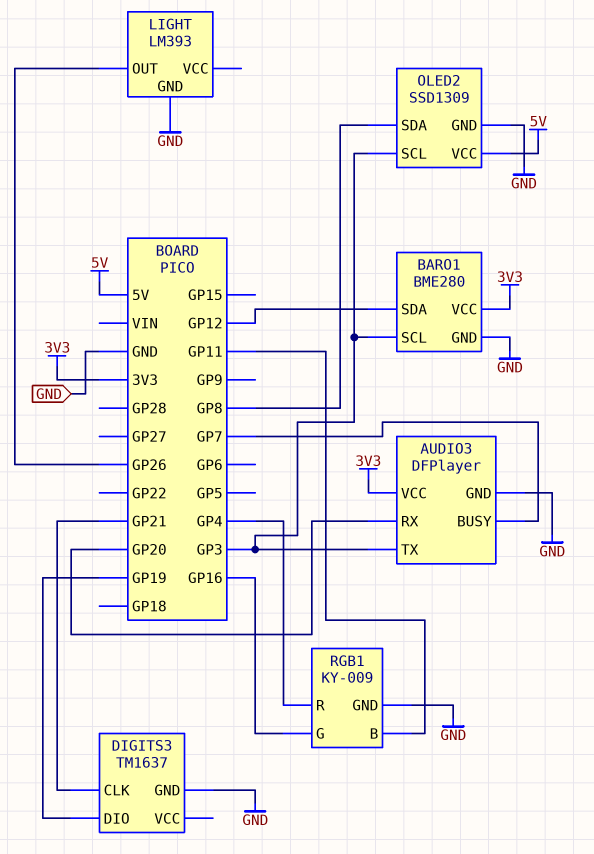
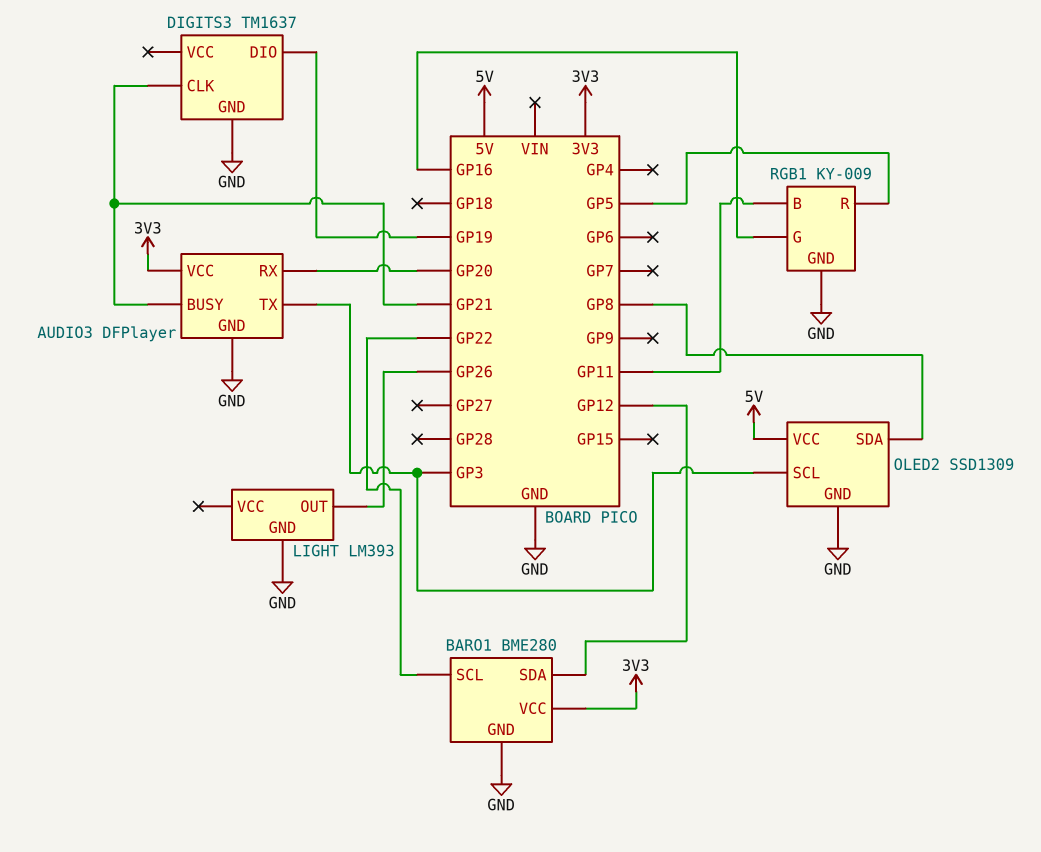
AUDIO3 pin BUSY: GP7 -> GP21
BARO1 pin SCL: GP3 -> GP22
RGB1 pin R: GP4 -> GP5

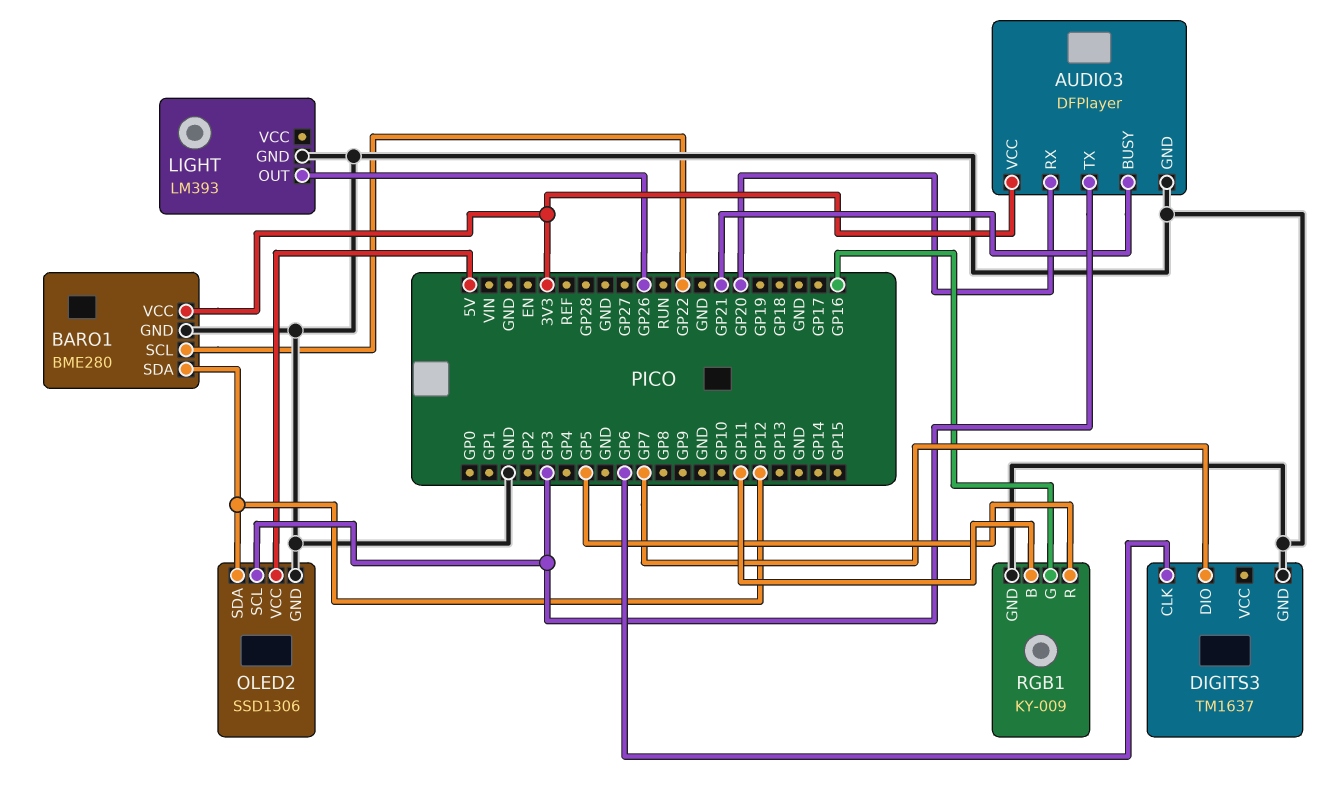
DIGITS3 pin CLK: GP21 -> GP6
DIGITS3 pin DIO: GP19 -> GP7
OLED2: SSD1309 -> SSD1306
OLED2 pin SDA: GP8 -> GP12

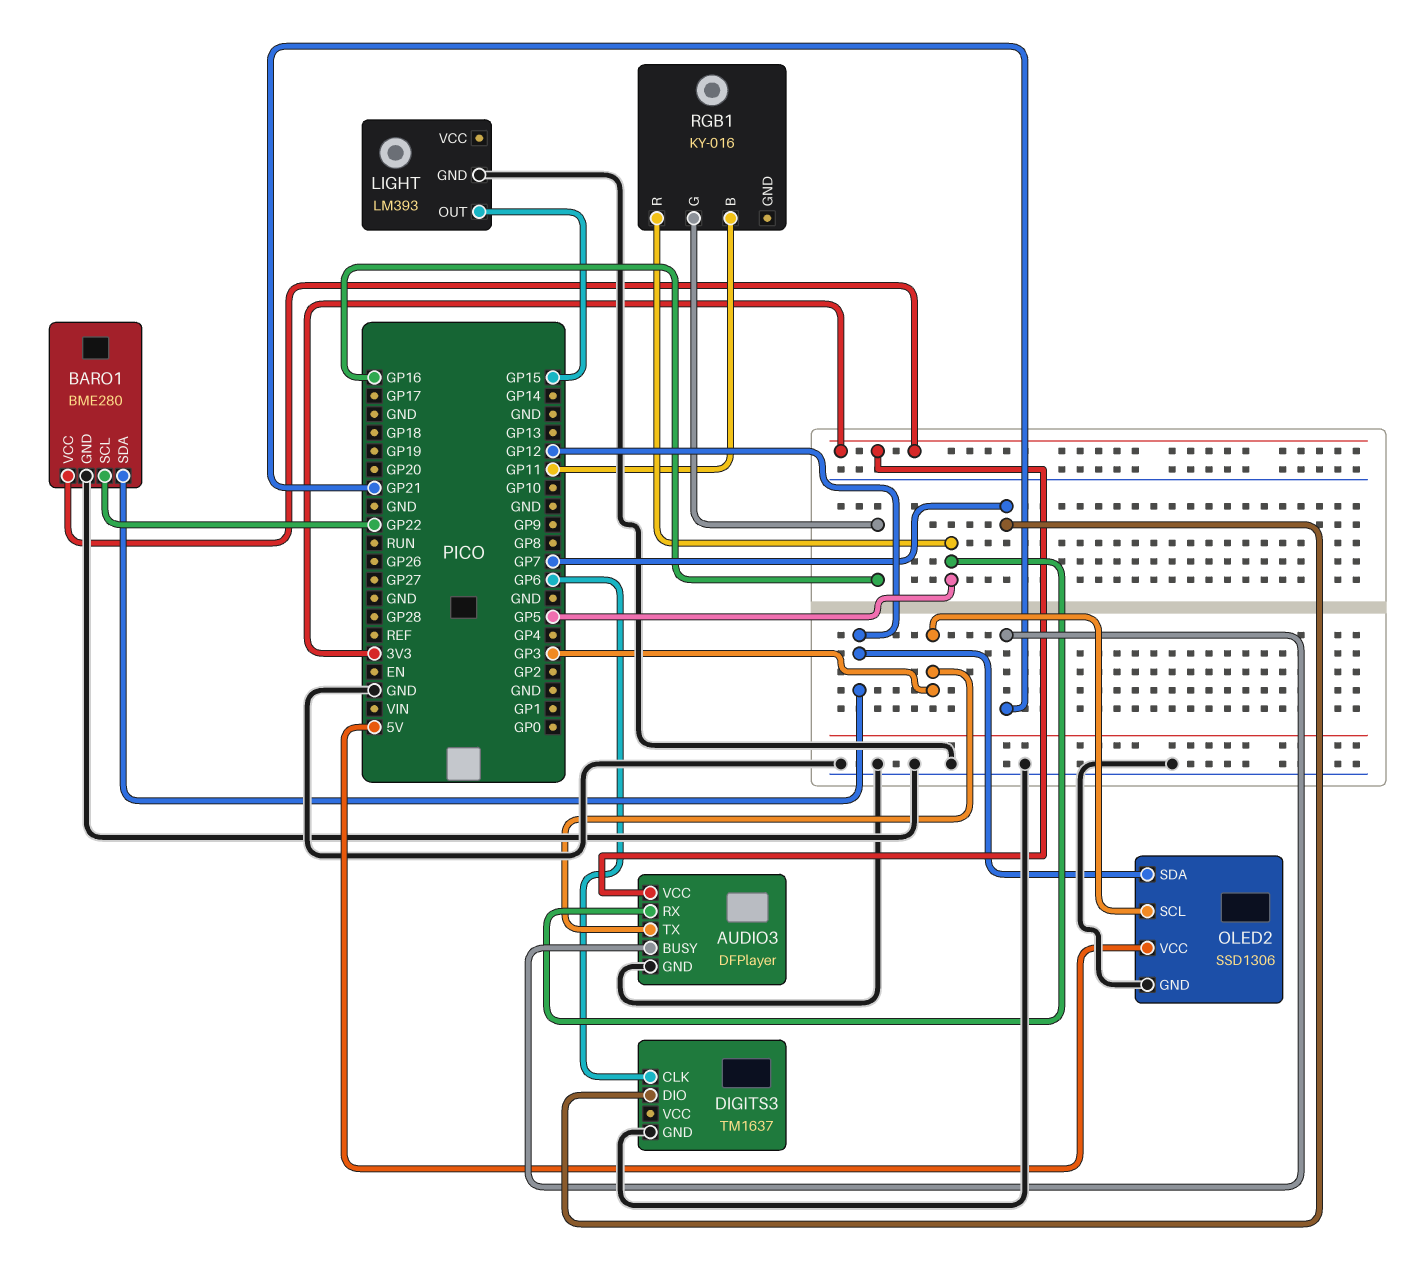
AUDIO3 pin RX: GP20 -> GP5
LIGHT pin OUT: GP26 -> GP15
RGB1: KY-009 -> KY-016
RGB1 pin GND: GND -> none

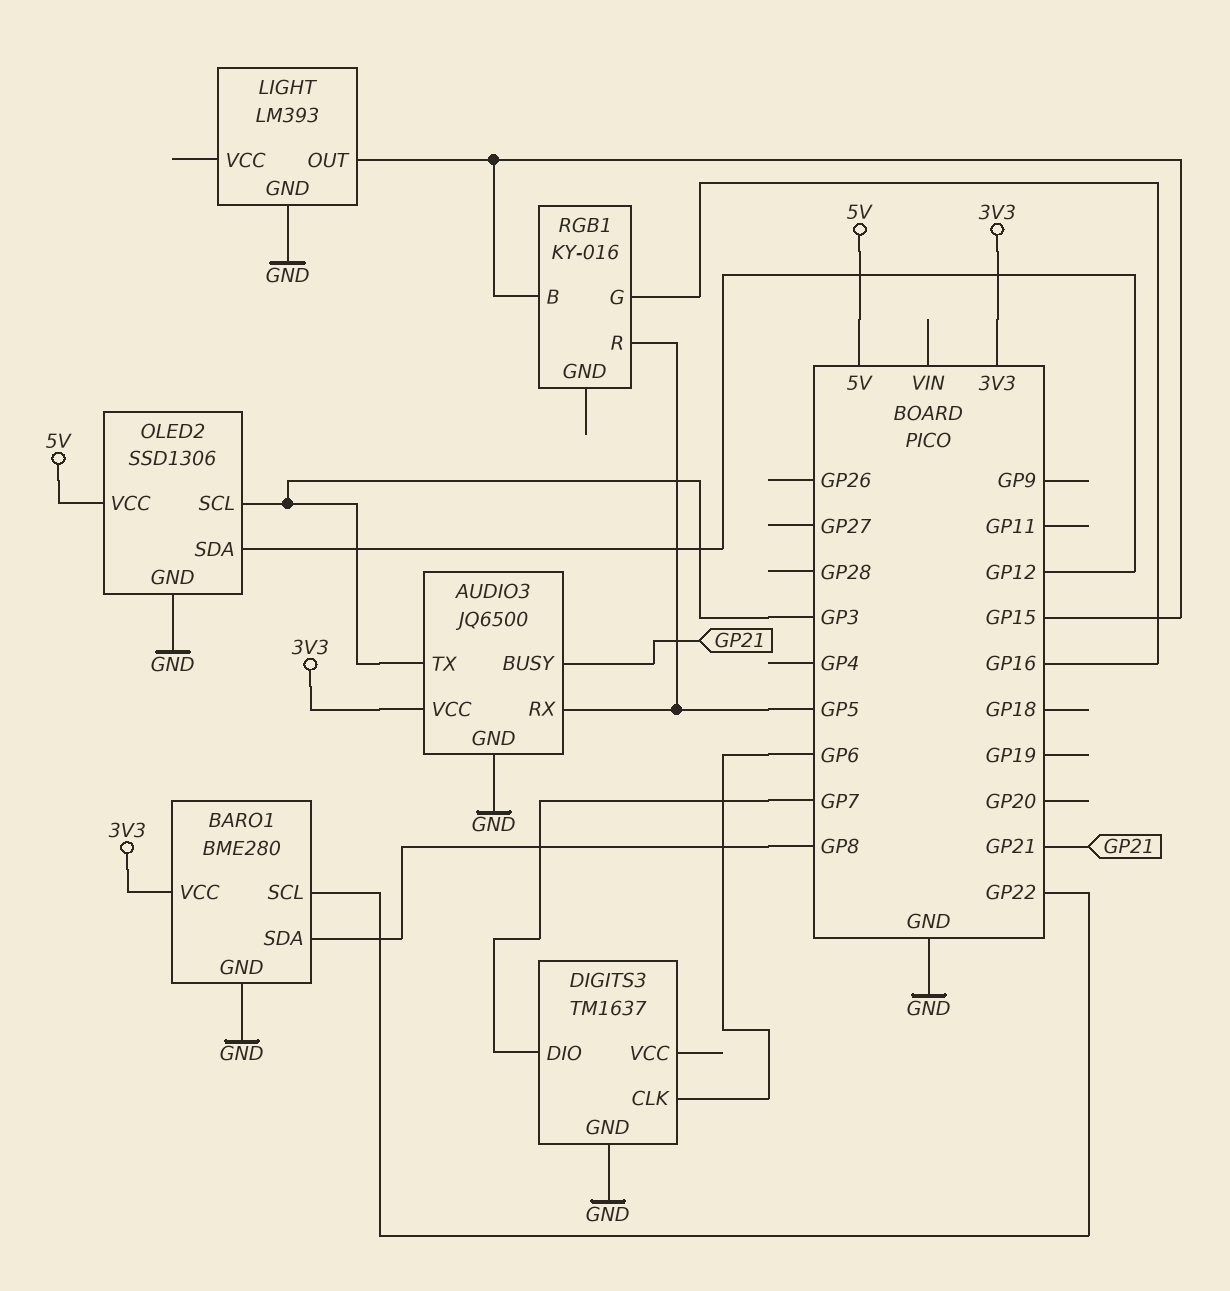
AUDIO3: DFPlayer -> JQ6500
BARO1 pin SDA: GP12 -> GP8
RGB1 pin B: GP11 -> GP15

